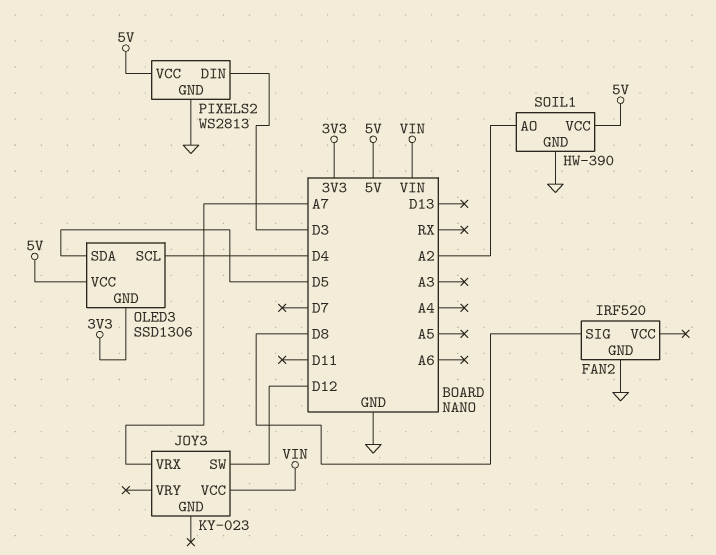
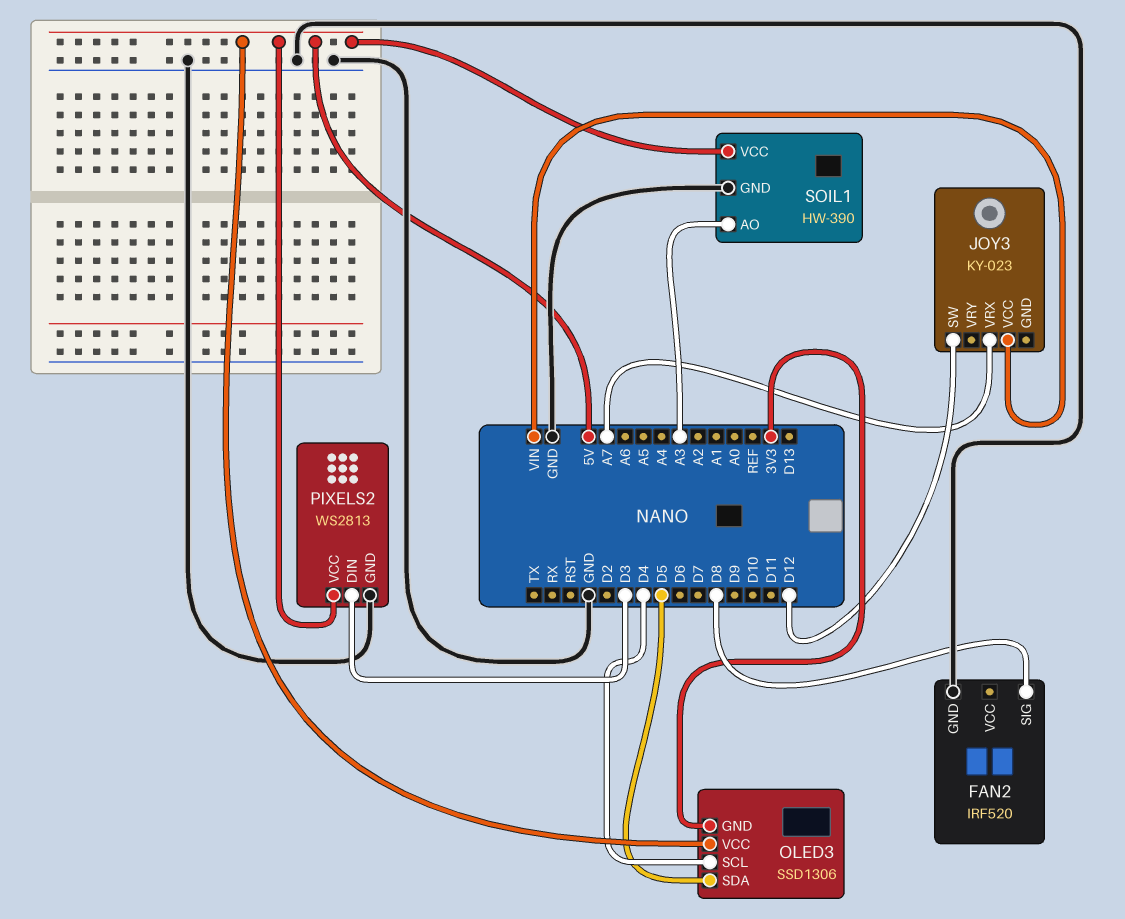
SOIL1 pin AO: A2 -> A3

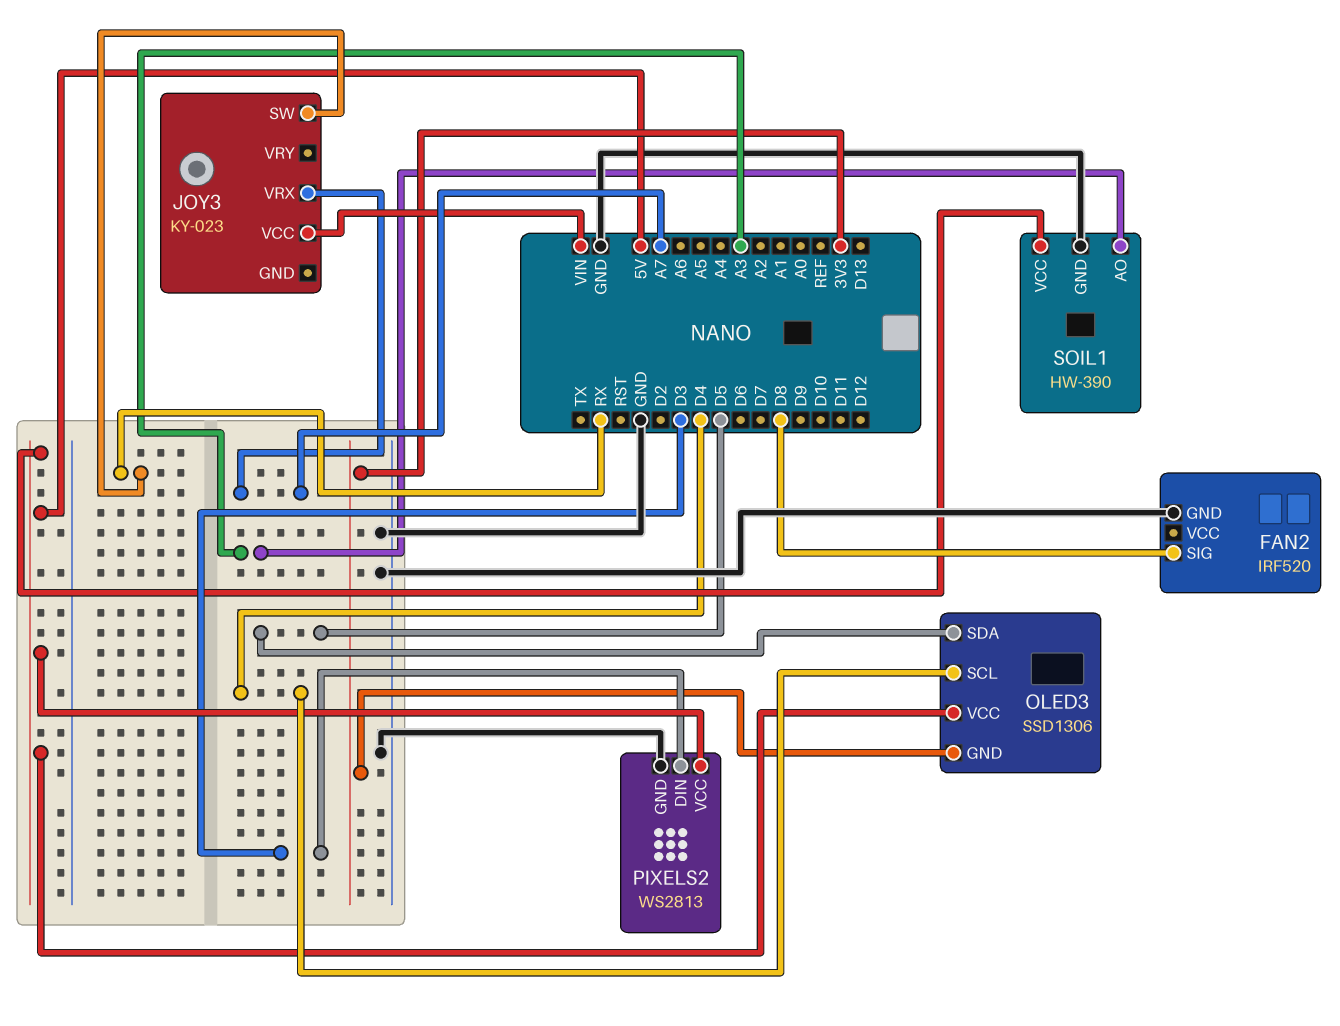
JOY3 pin SW: D12 -> RX

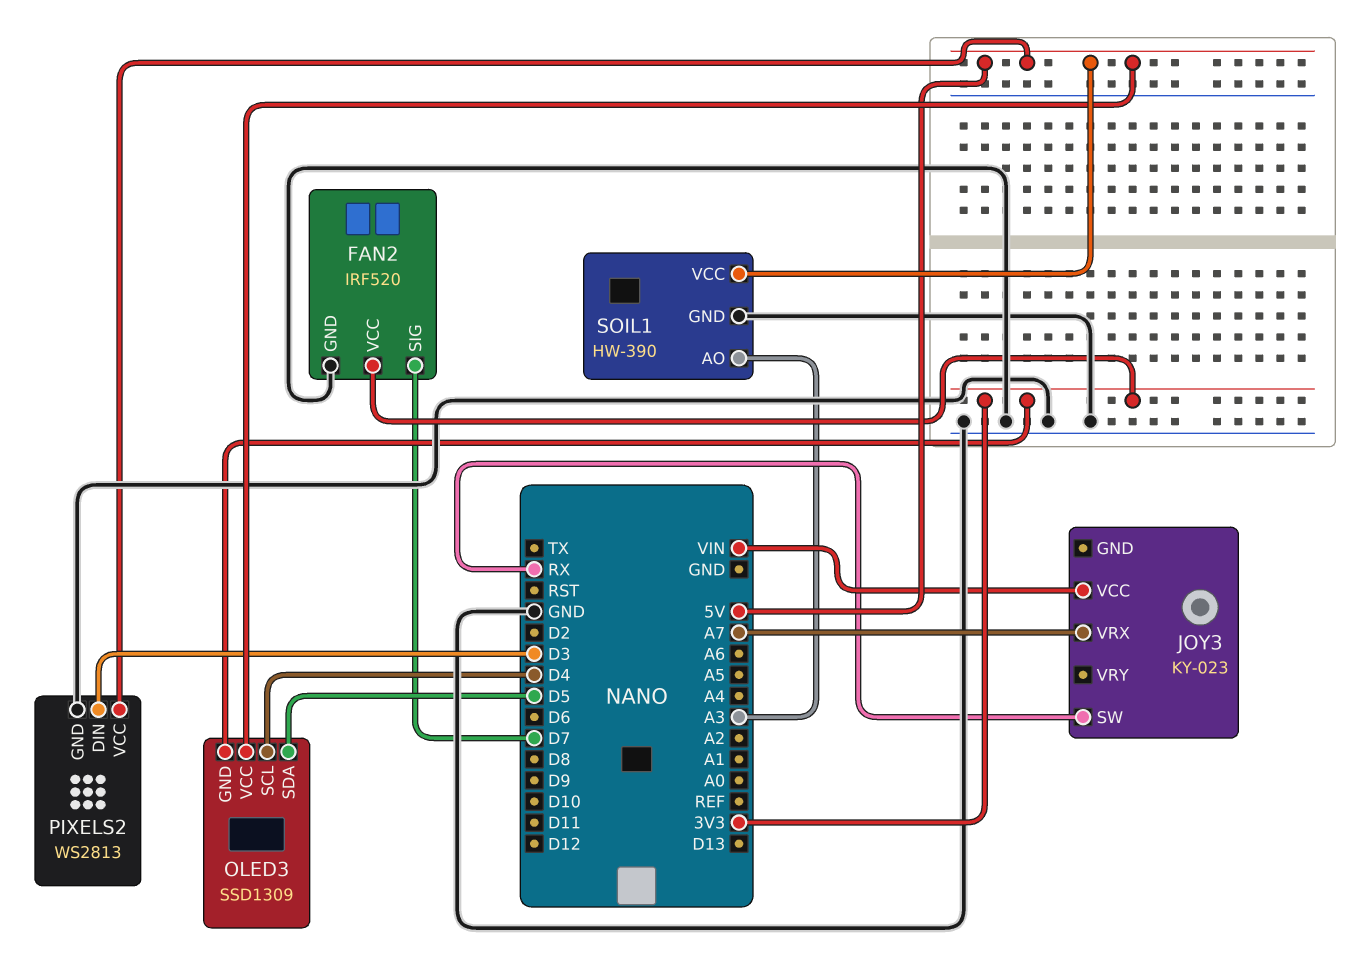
FAN2 pin SIG: D8 -> D7
FAN2 pin VCC: none -> 3V3
OLED3: SSD1306 -> SSD1309

